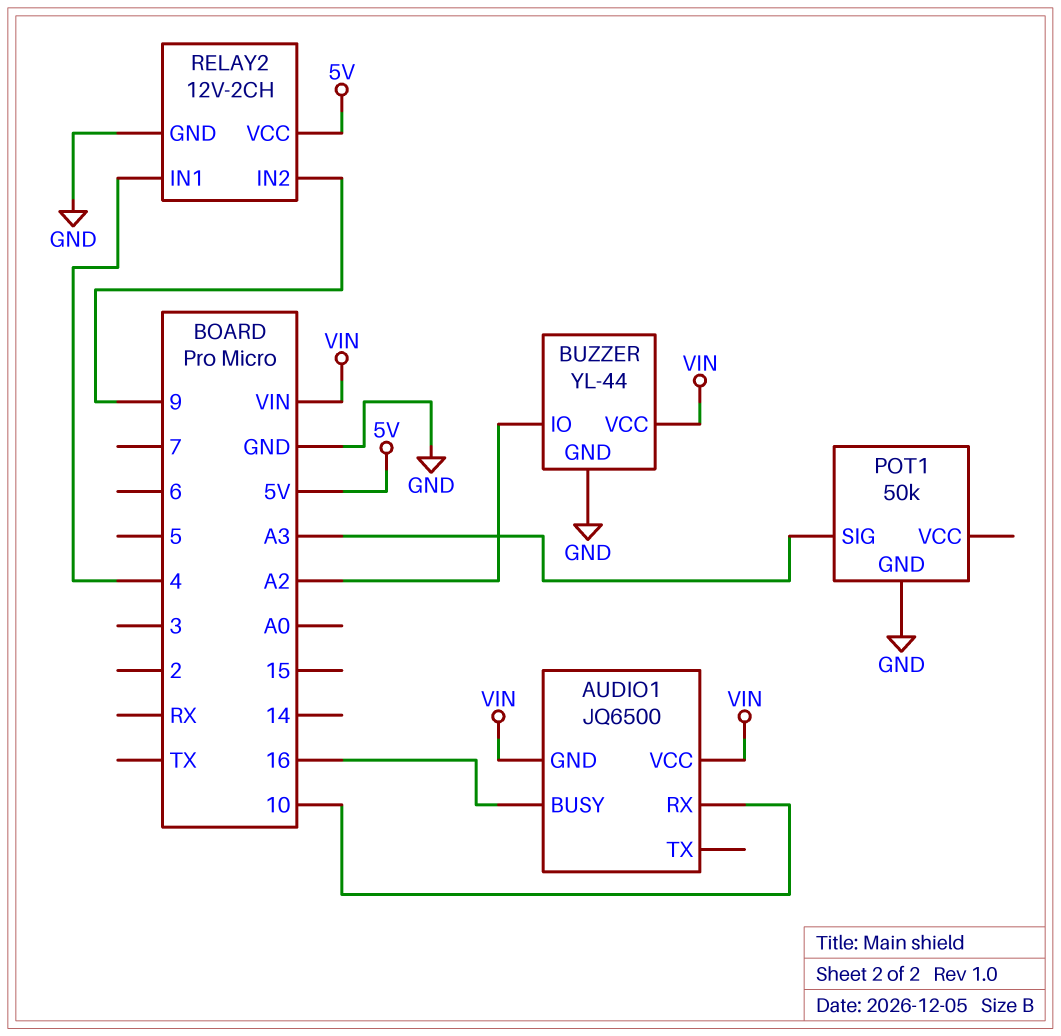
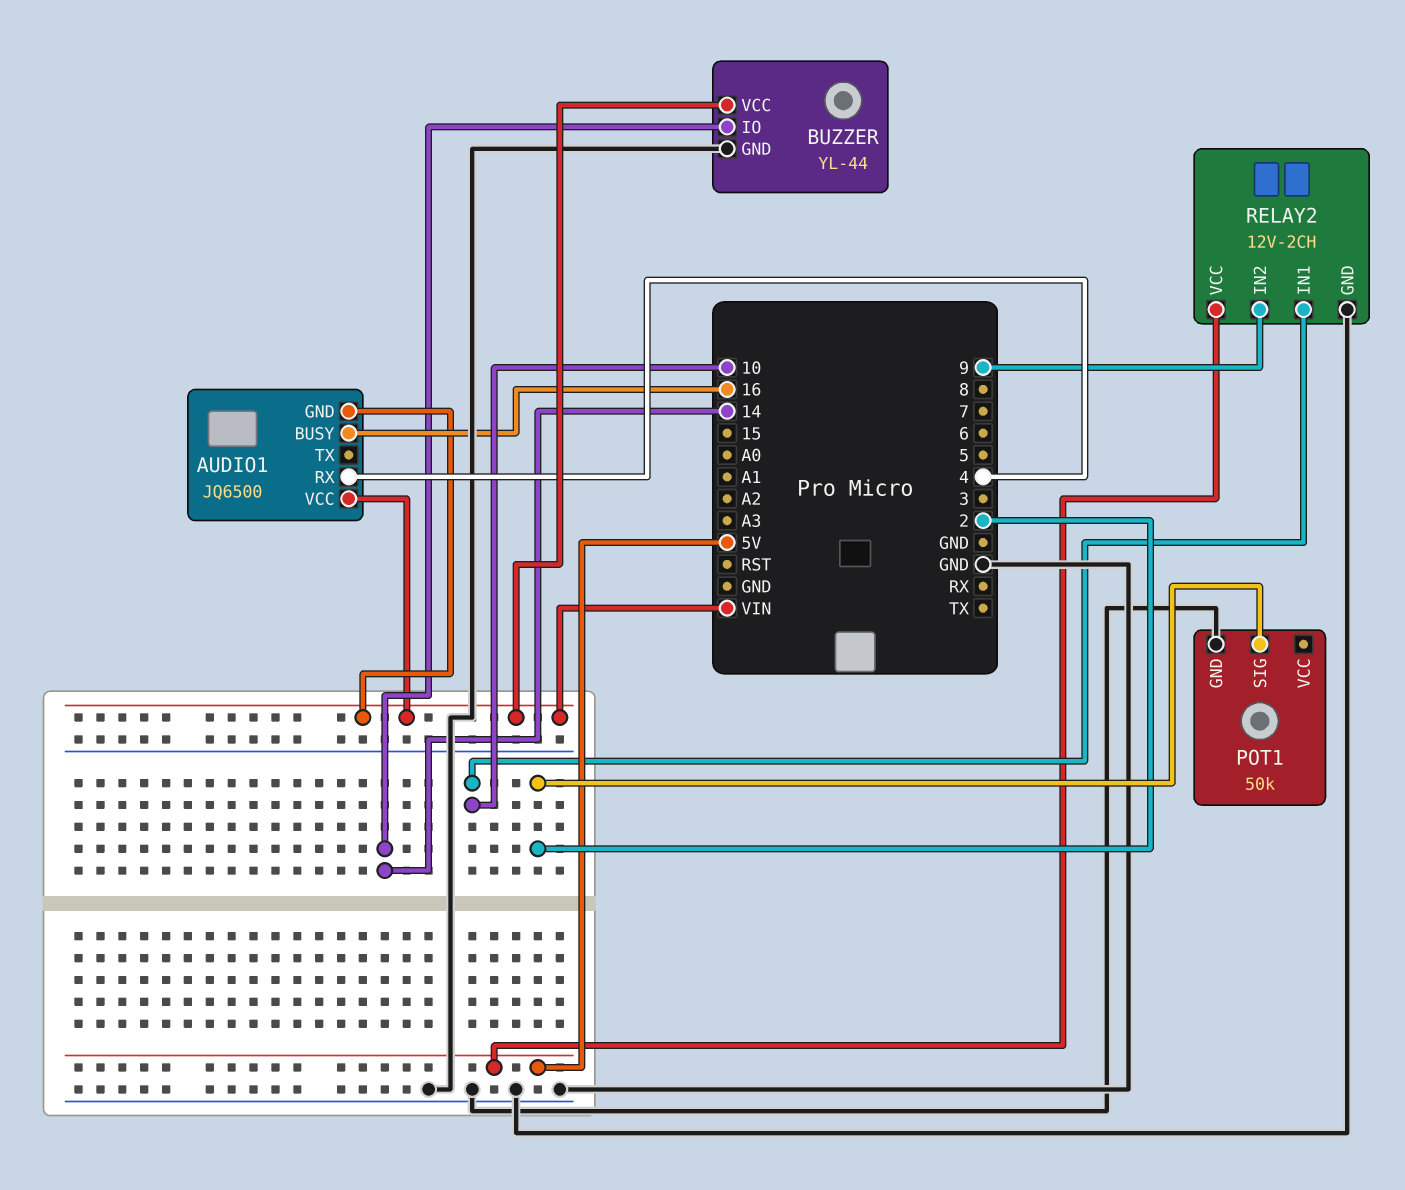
AUDIO1 pin RX: 10 -> 4
BUZZER pin IO: A2 -> 14
POT1 pin SIG: A3 -> 2
RELAY2 pin IN1: 4 -> 10

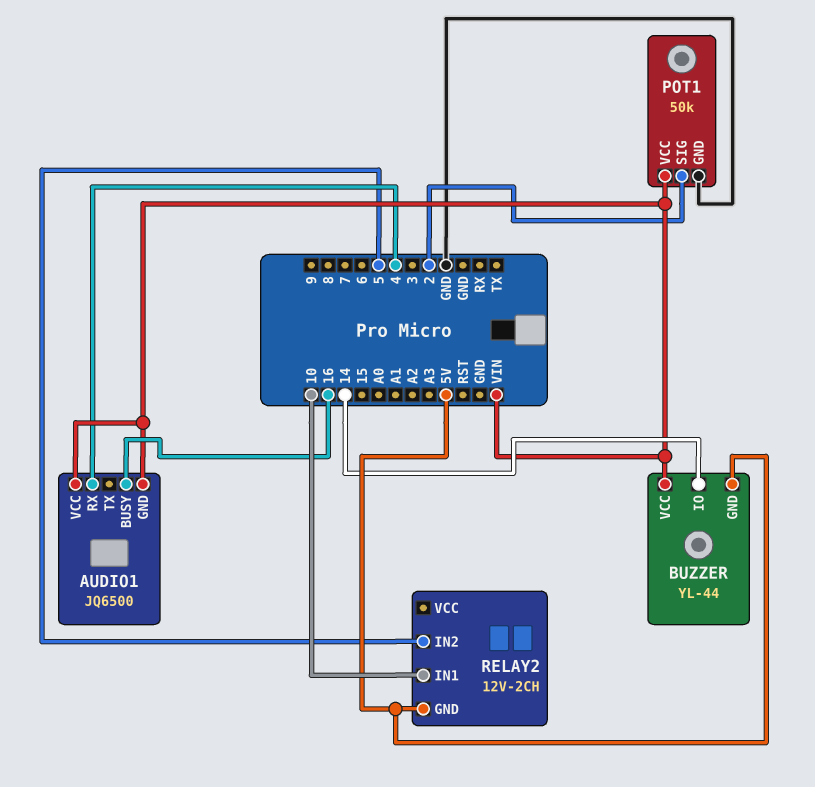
BUZZER pin GND: GND -> 5V
POT1 pin VCC: none -> VIN
RELAY2 pin GND: GND -> 5V
RELAY2 pin IN2: 9 -> 5
RELAY2 pin VCC: 5V -> none

